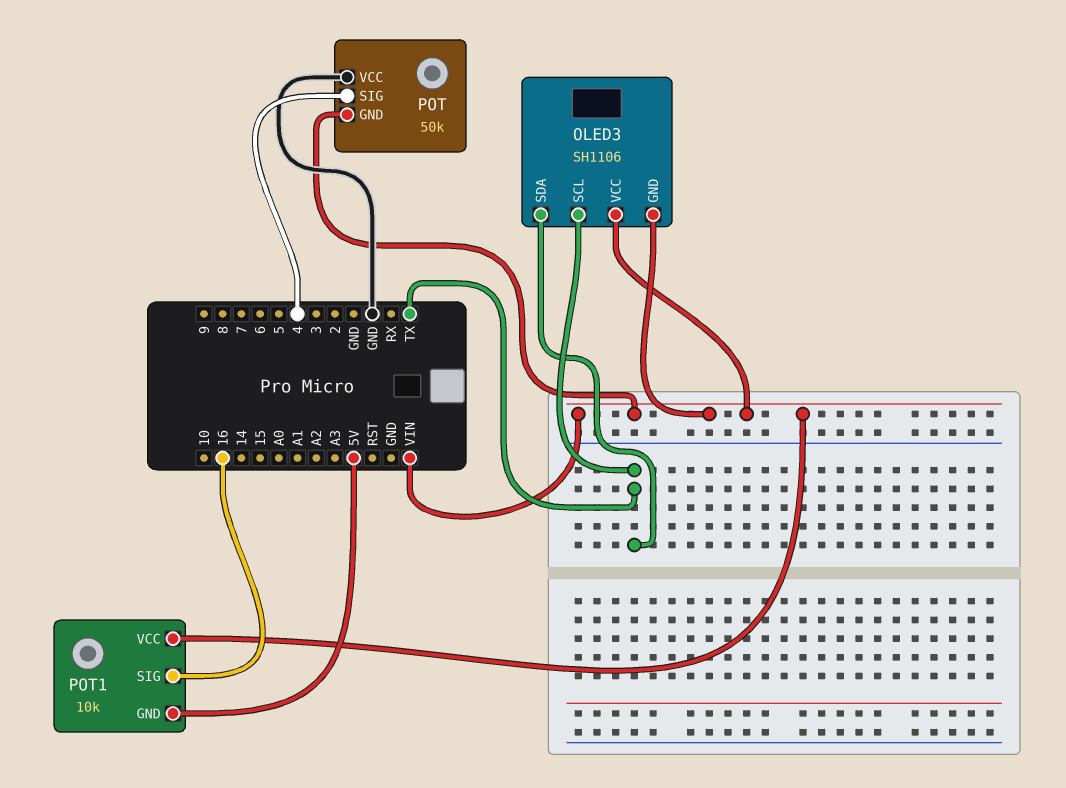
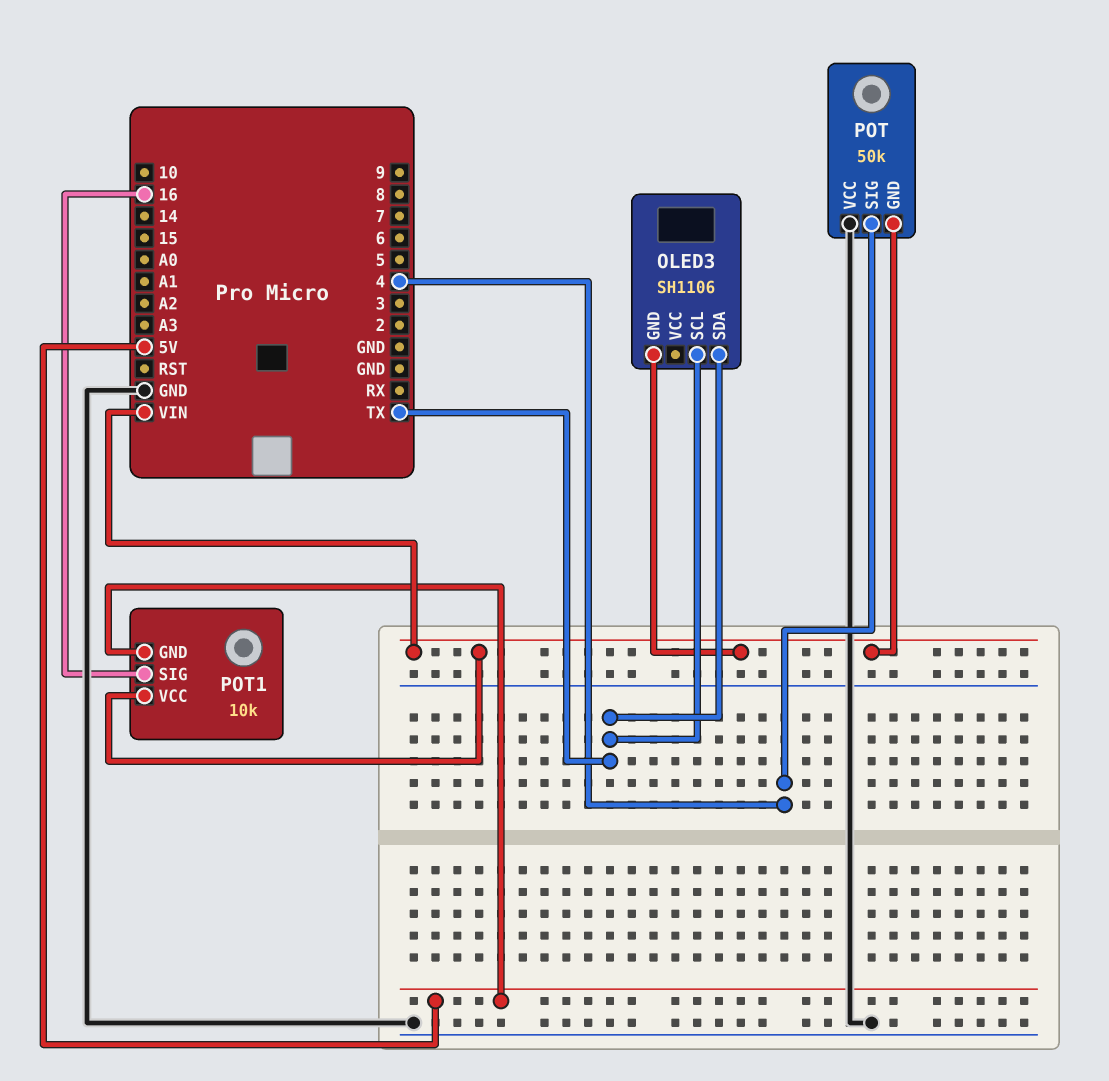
OLED3 pin VCC: VIN -> none

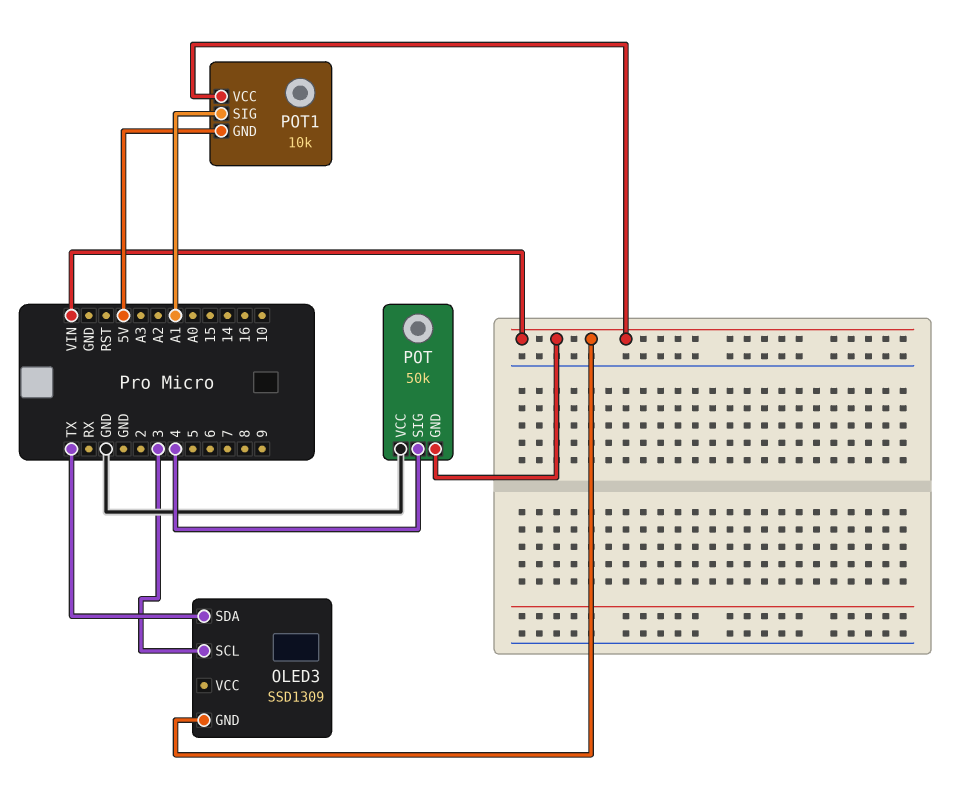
OLED3: SH1106 -> SSD1309
OLED3 pin SCL: TX -> 3
POT1 pin SIG: 16 -> A1

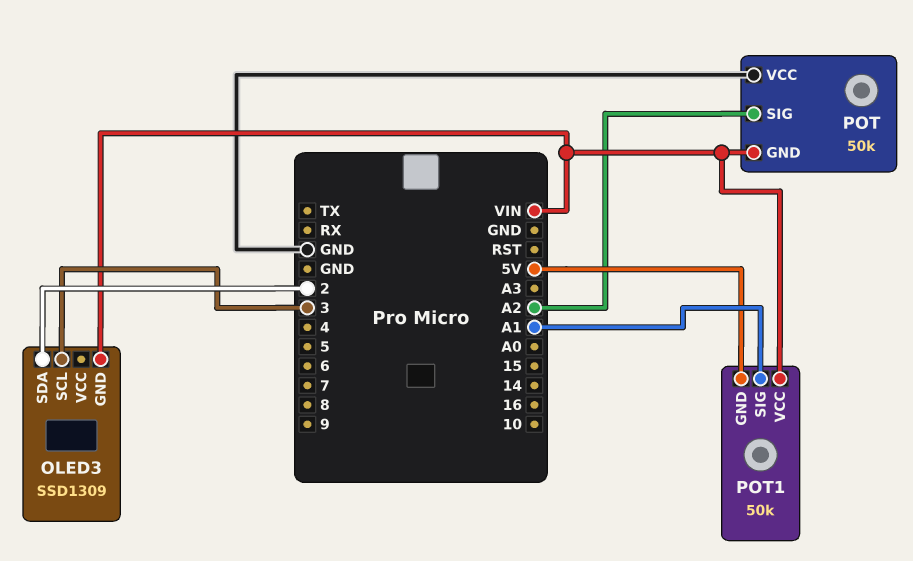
OLED3 pin SDA: TX -> 2
POT pin SIG: 4 -> A2
POT1: 10k -> 50k

